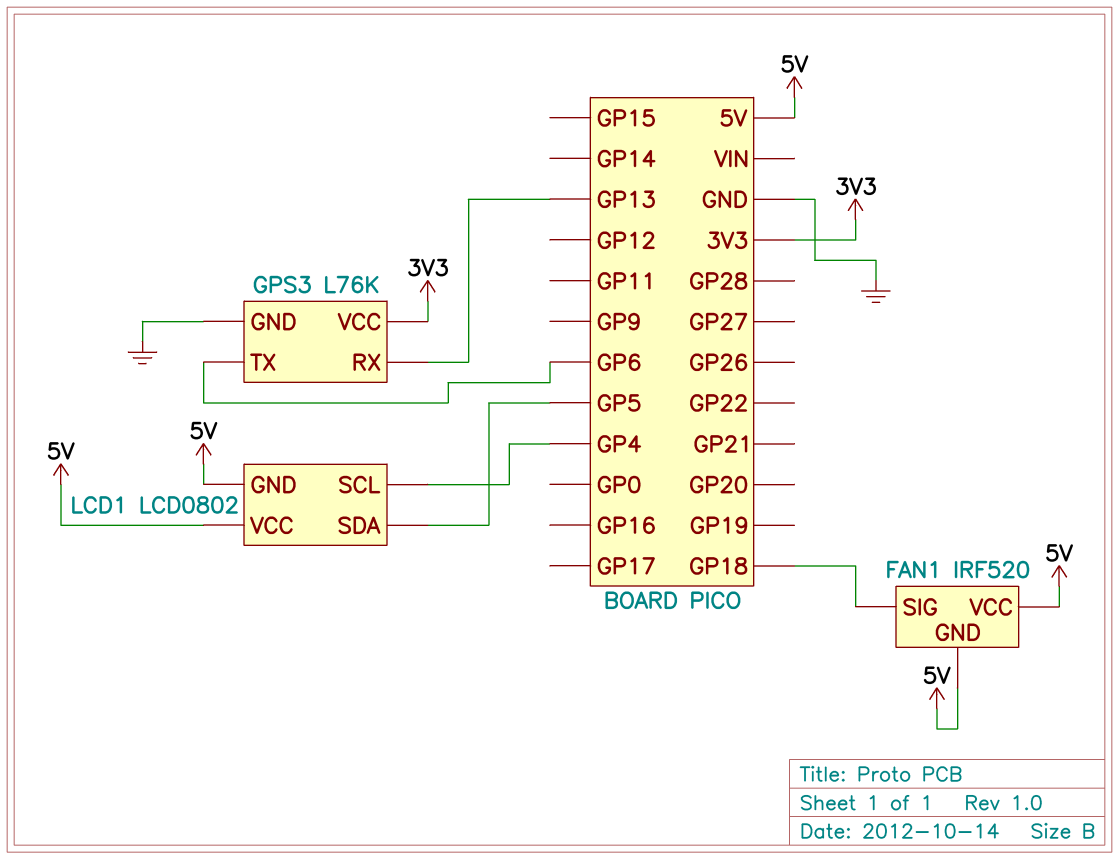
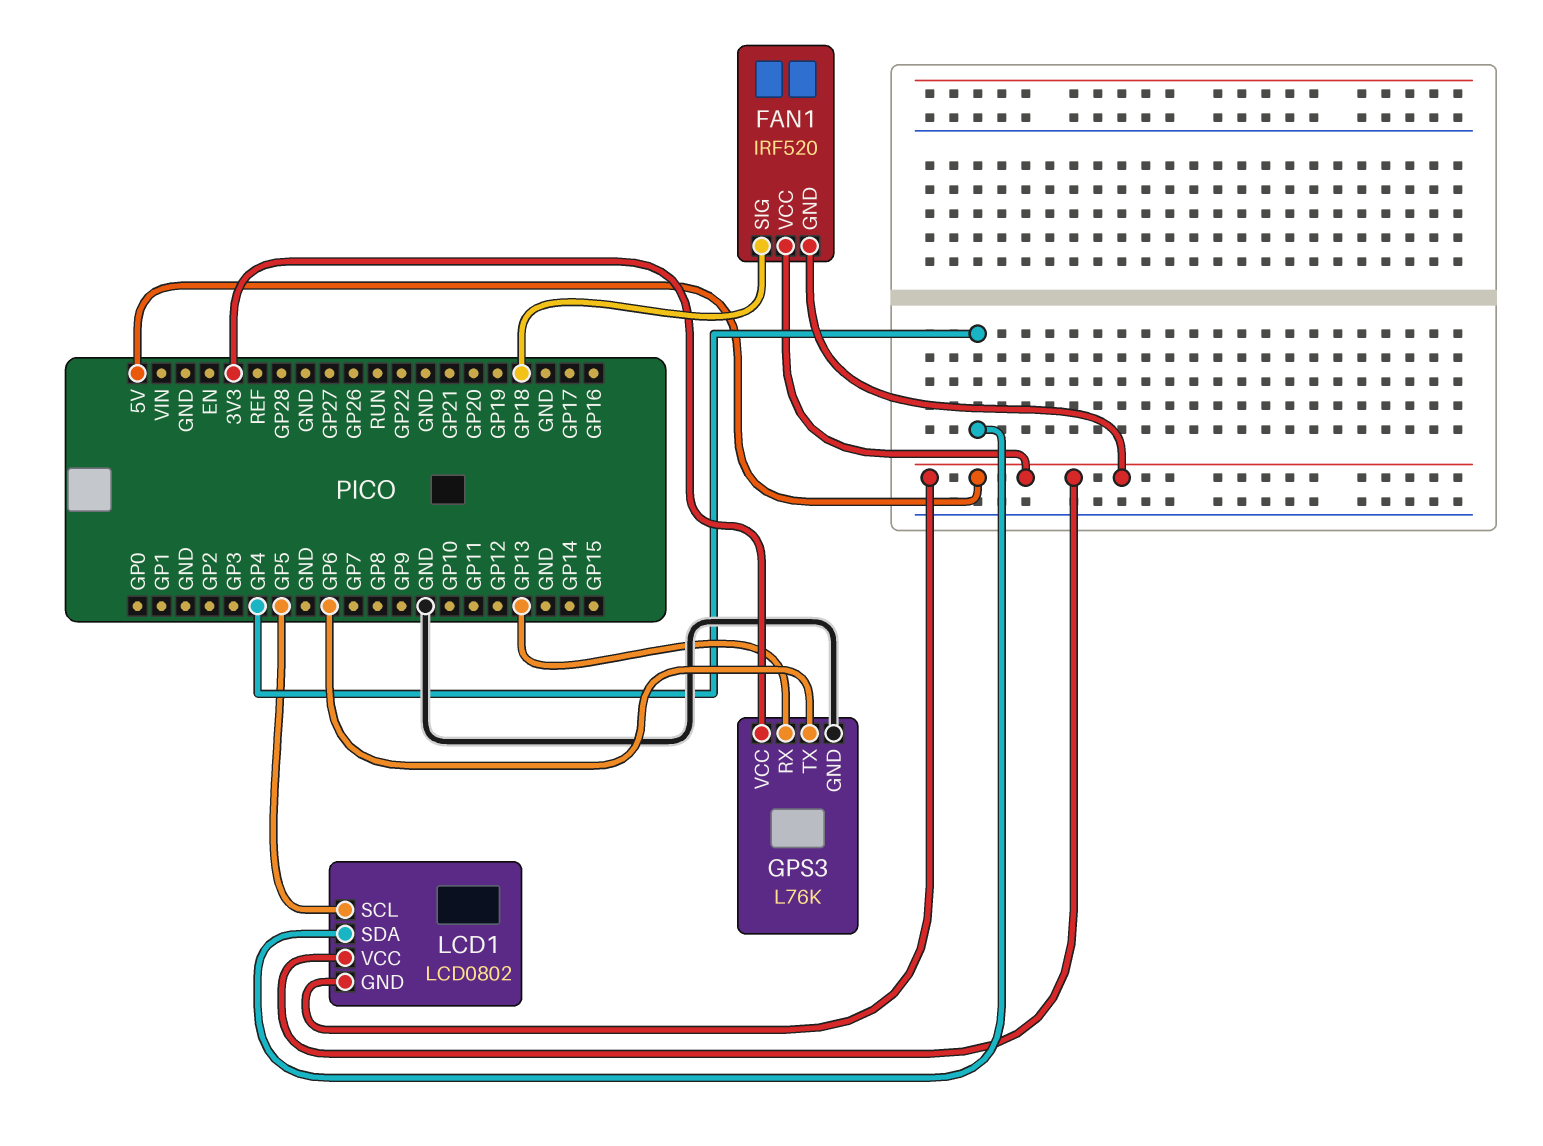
LCD1 pin SCL: GP4 -> GP5
LCD1 pin SDA: GP5 -> GP4

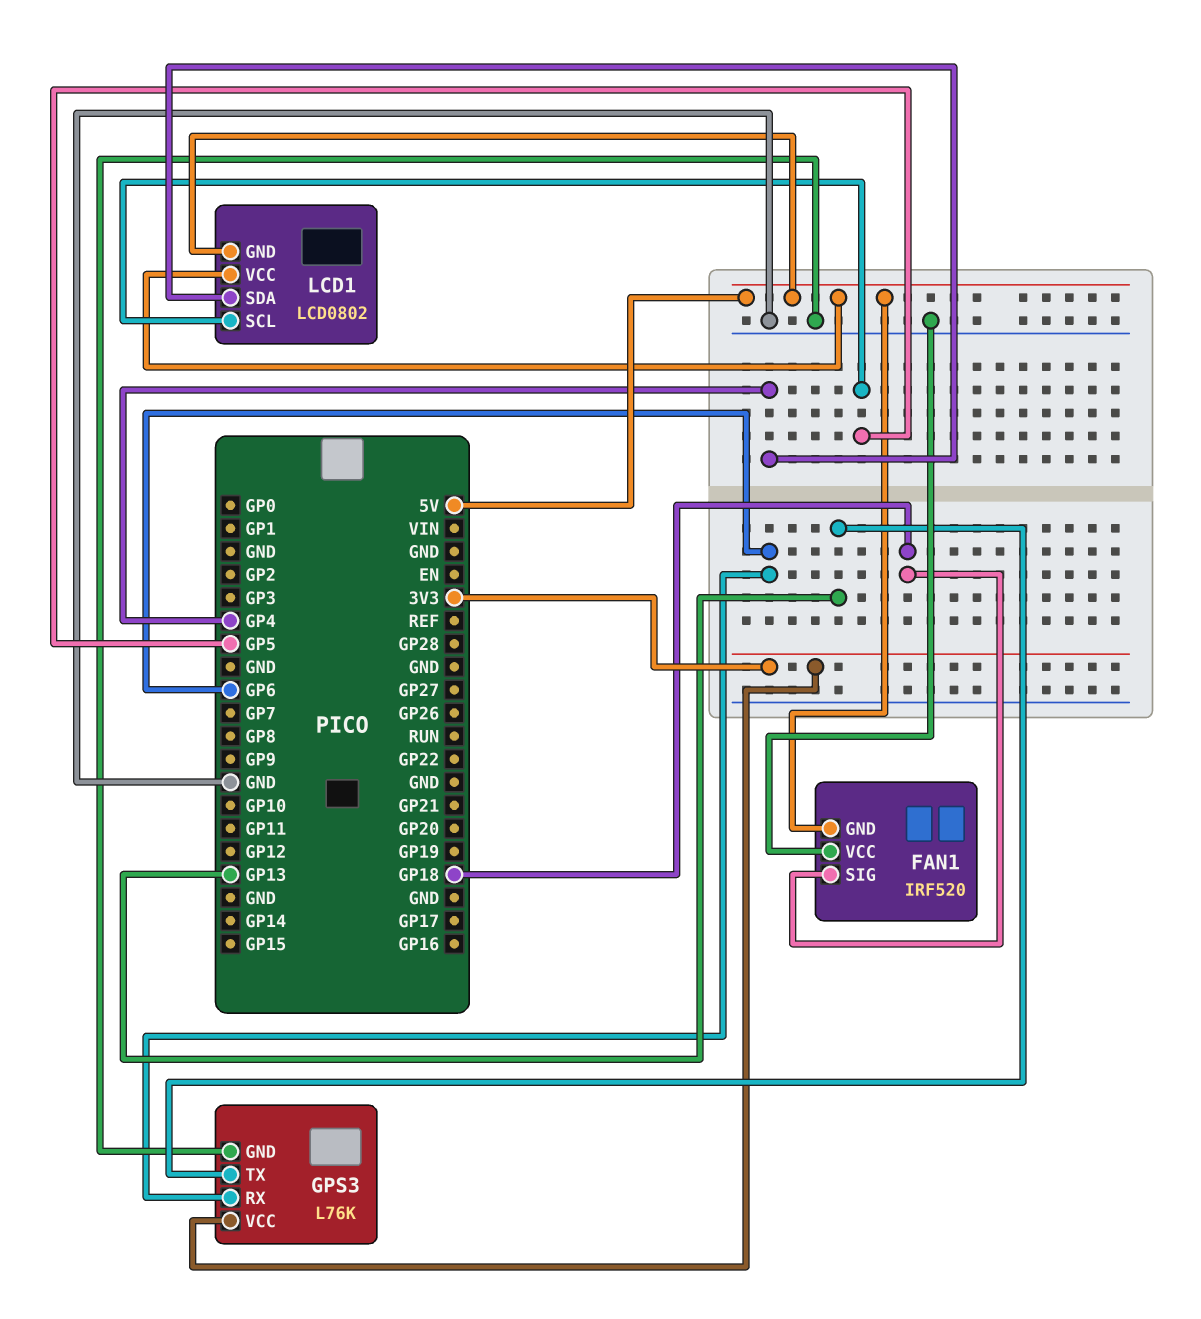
FAN1 pin VCC: 5V -> GND
GPS3 pin RX: GP13 -> GP6
GPS3 pin TX: GP6 -> GP13

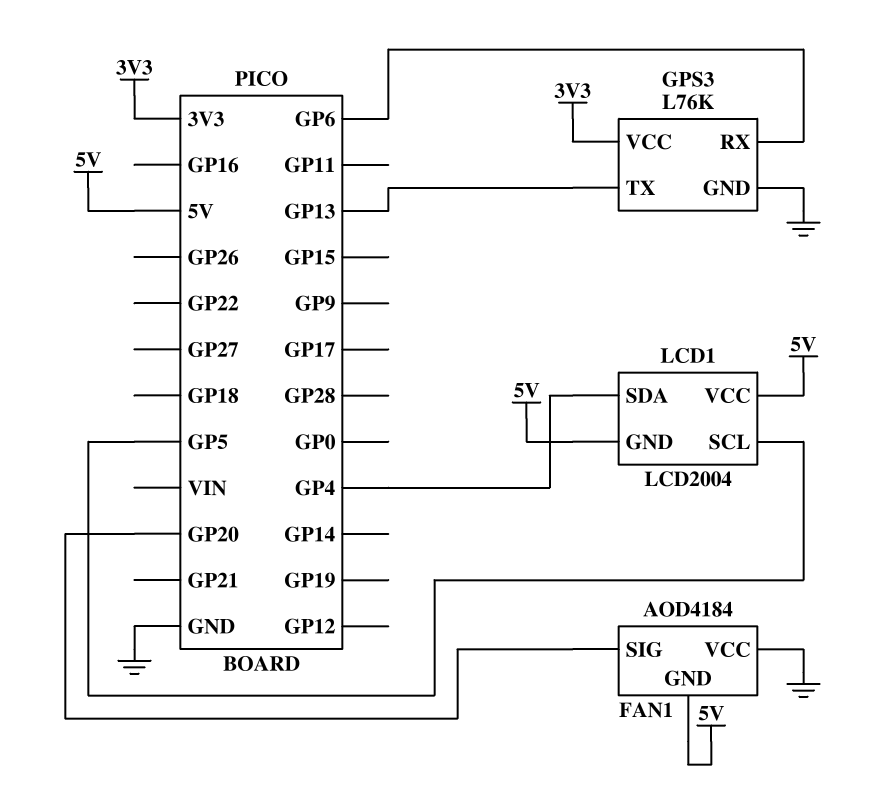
FAN1: IRF520 -> AOD4184
FAN1 pin SIG: GP18 -> GP20
LCD1: LCD0802 -> LCD2004

